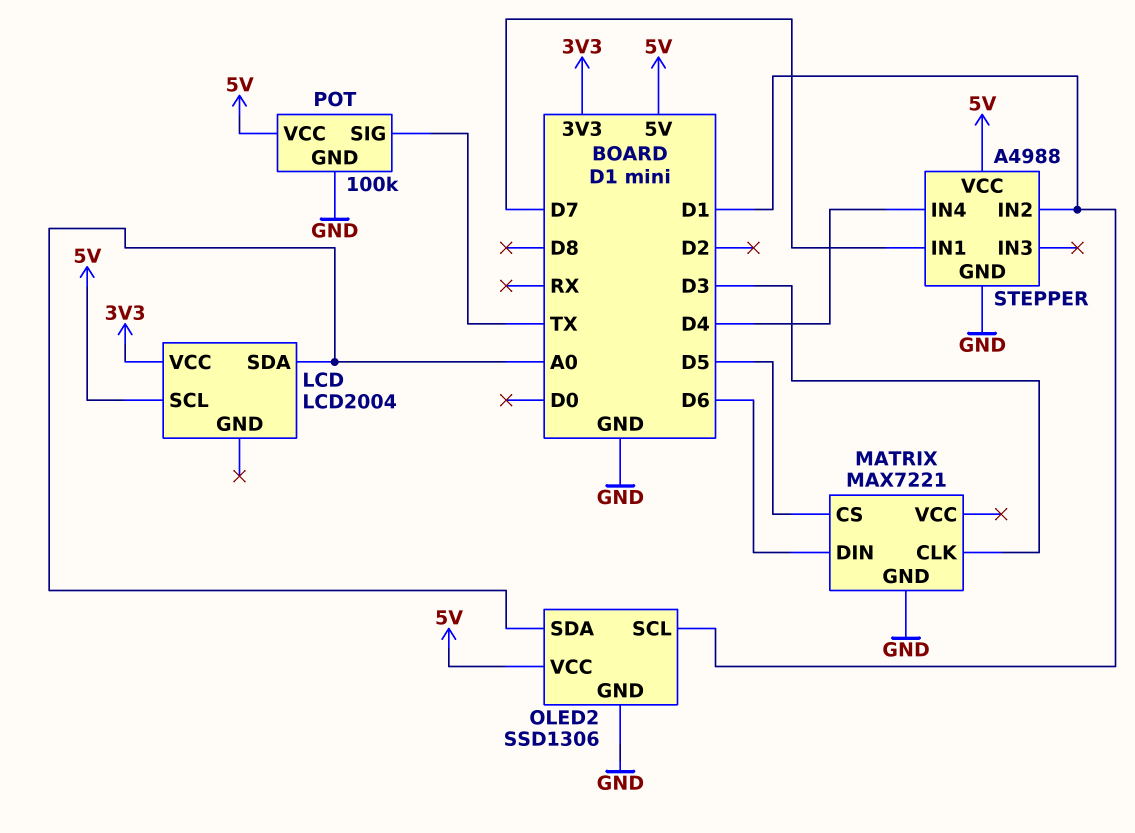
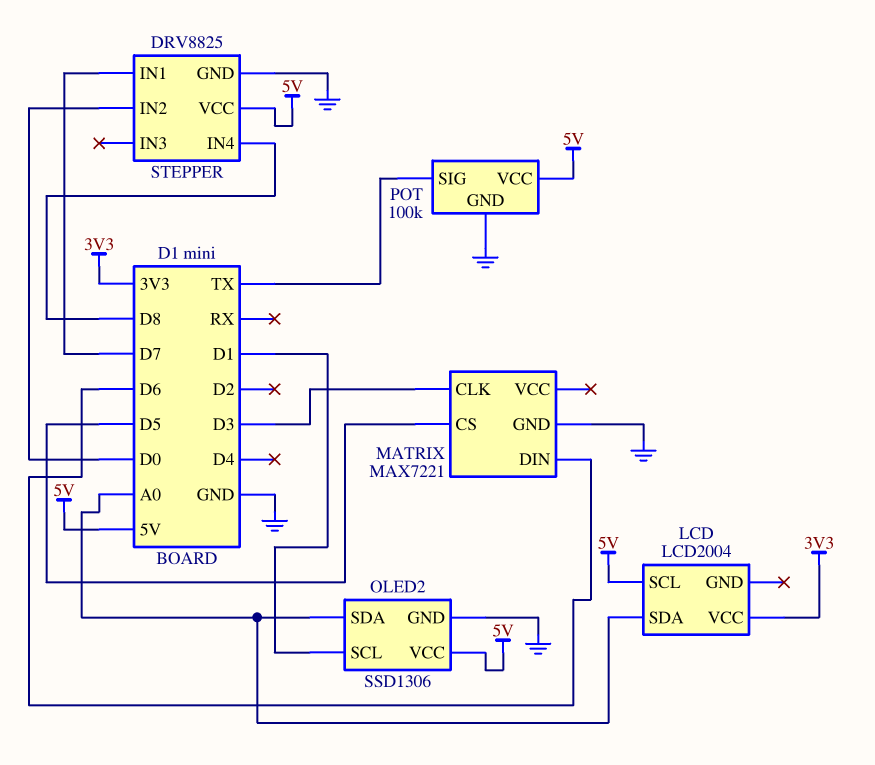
STEPPER: A4988 -> DRV8825
STEPPER pin IN2: D1 -> D0
STEPPER pin IN4: D4 -> D8

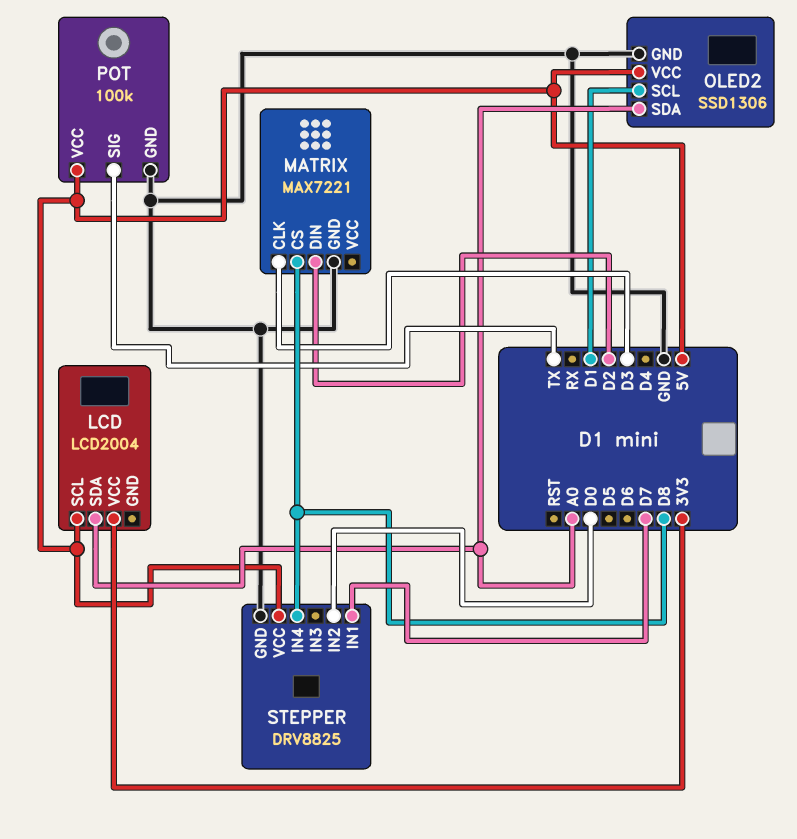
MATRIX pin CS: D5 -> D8
MATRIX pin DIN: D6 -> D2

